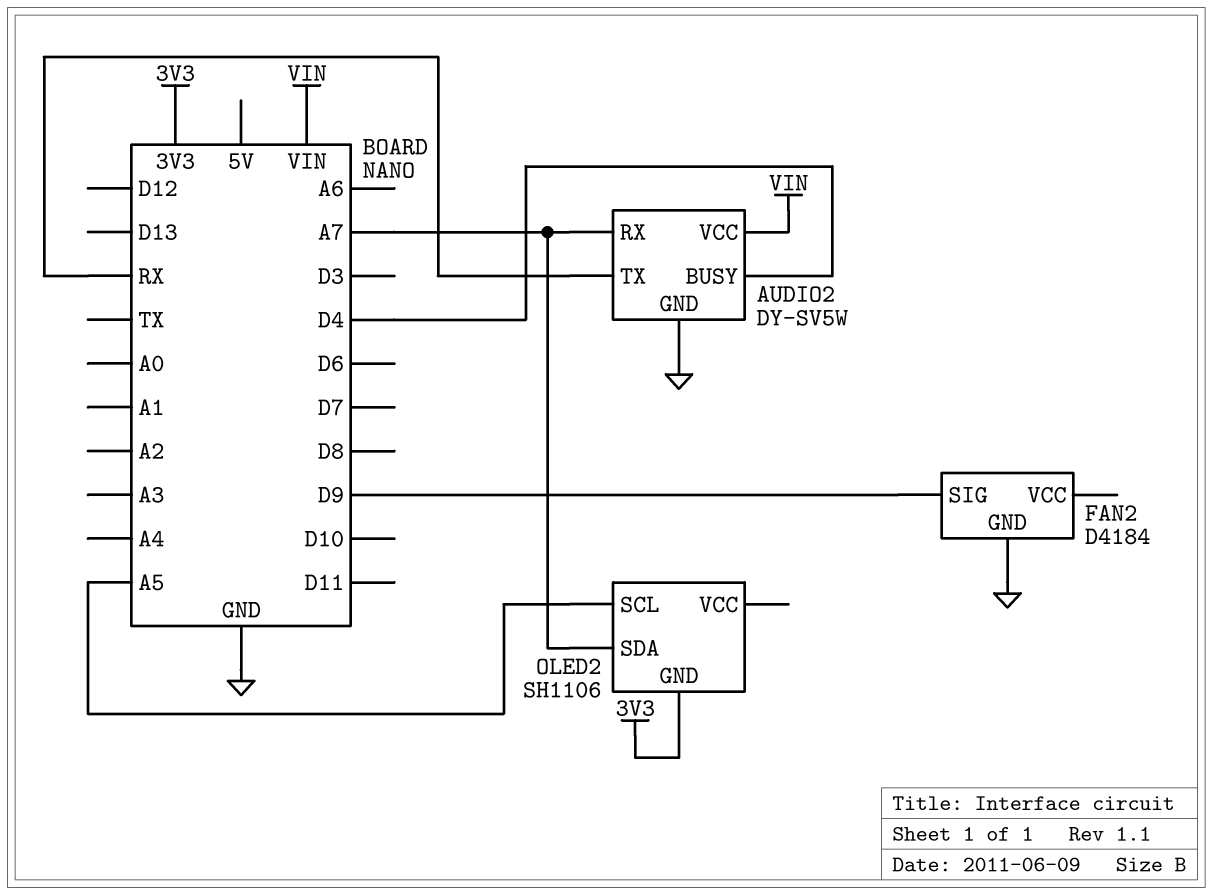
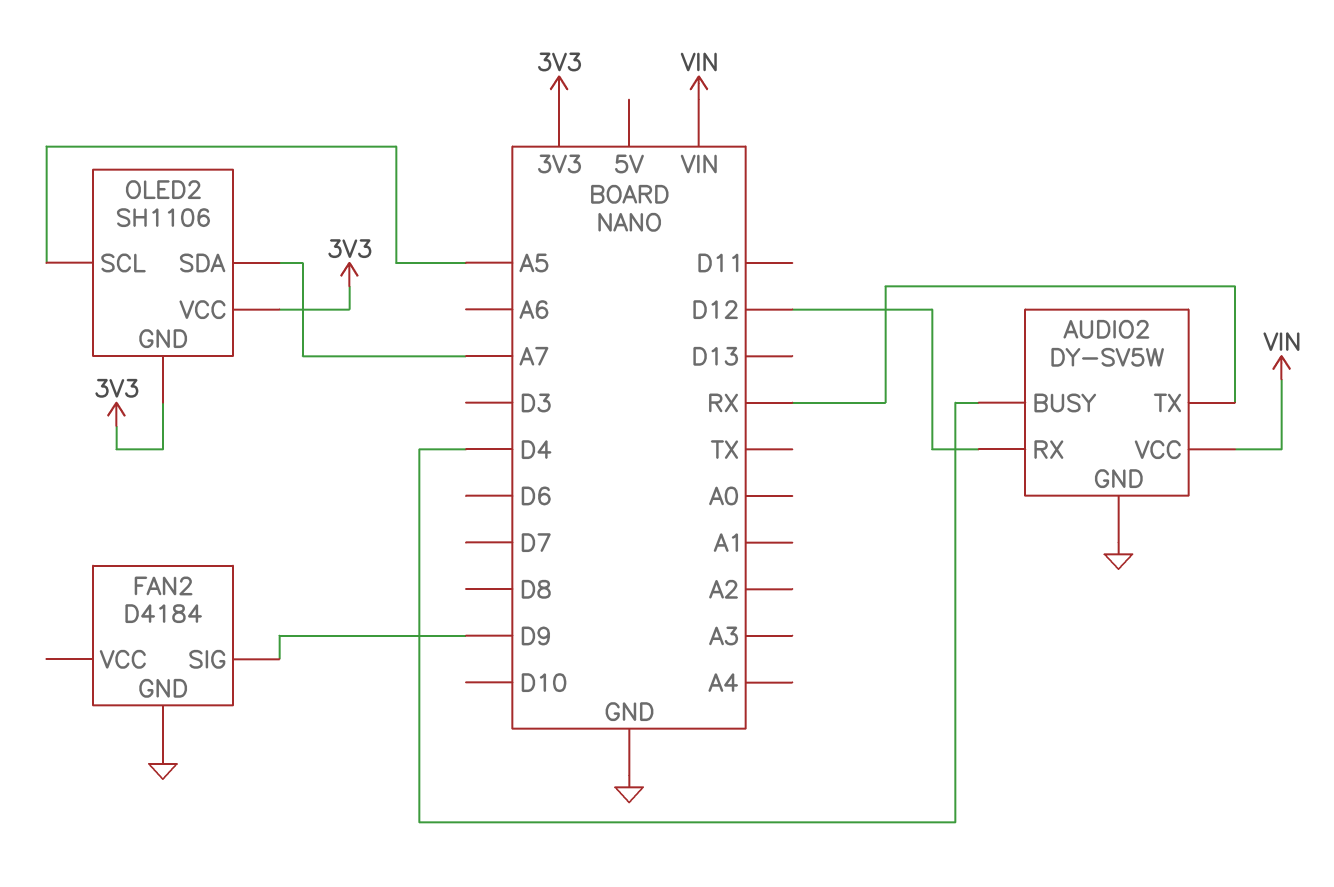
AUDIO2 pin RX: A7 -> D12
OLED2 pin VCC: none -> 3V3

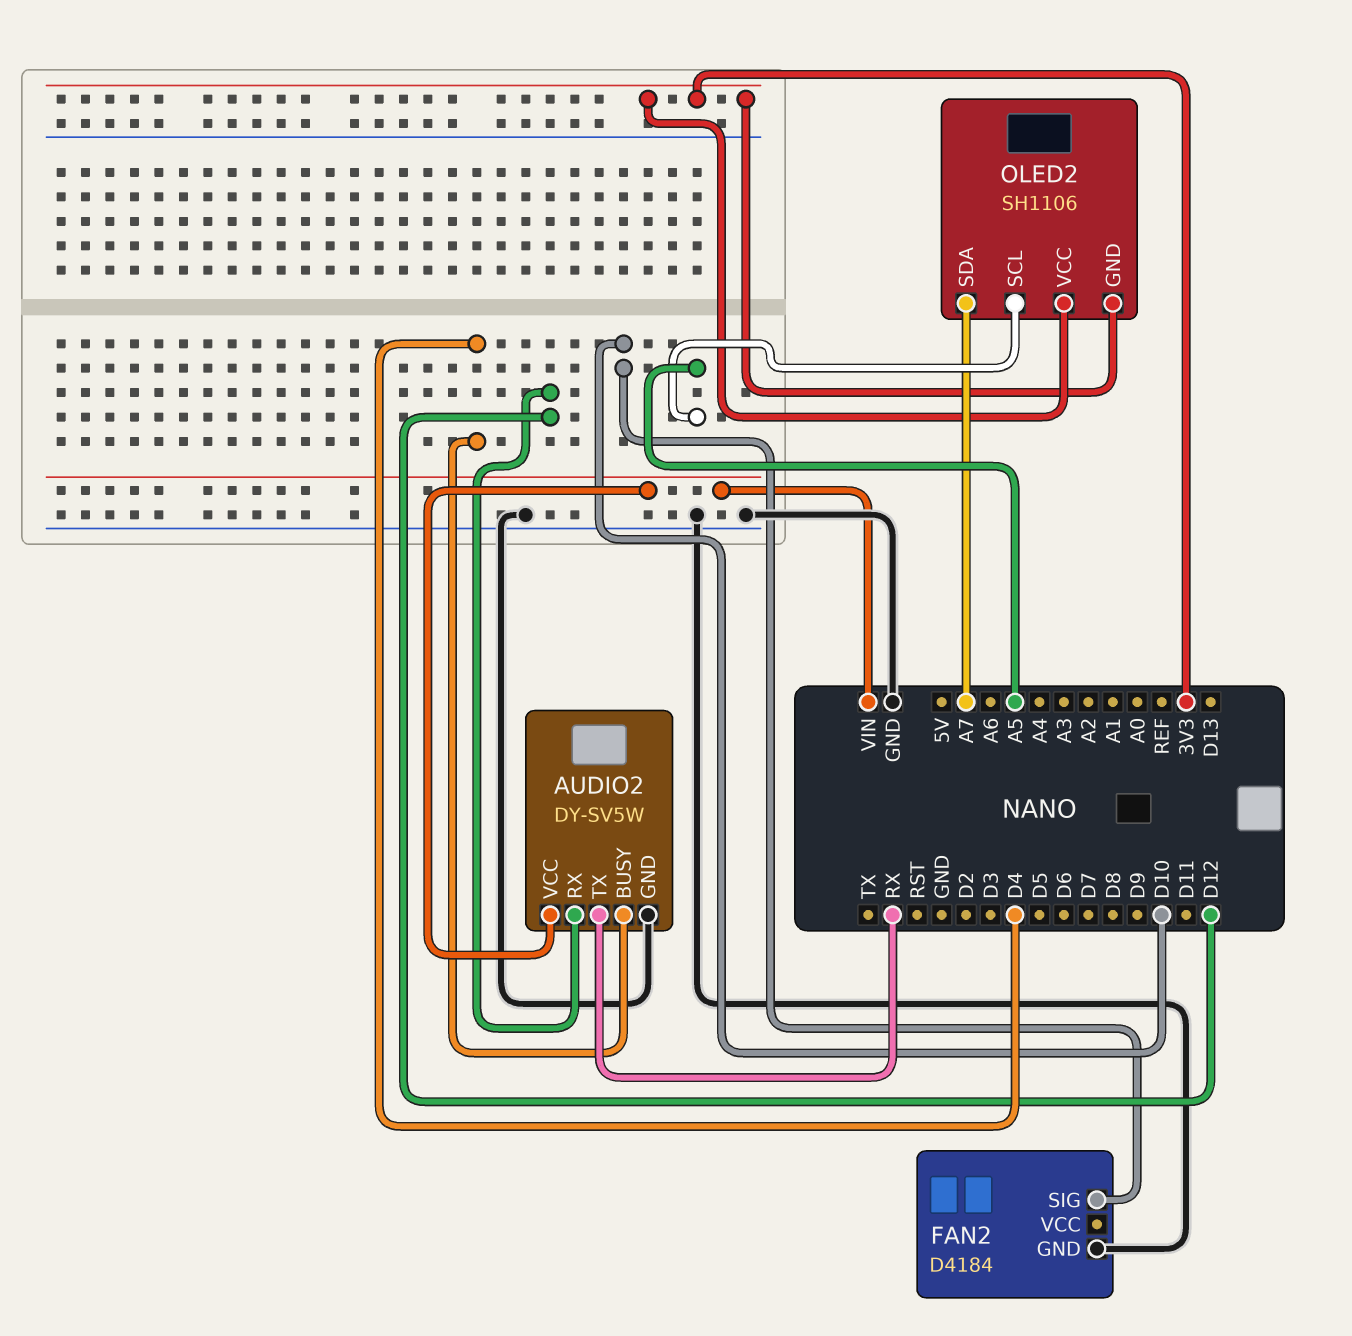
FAN2 pin SIG: D9 -> D10

